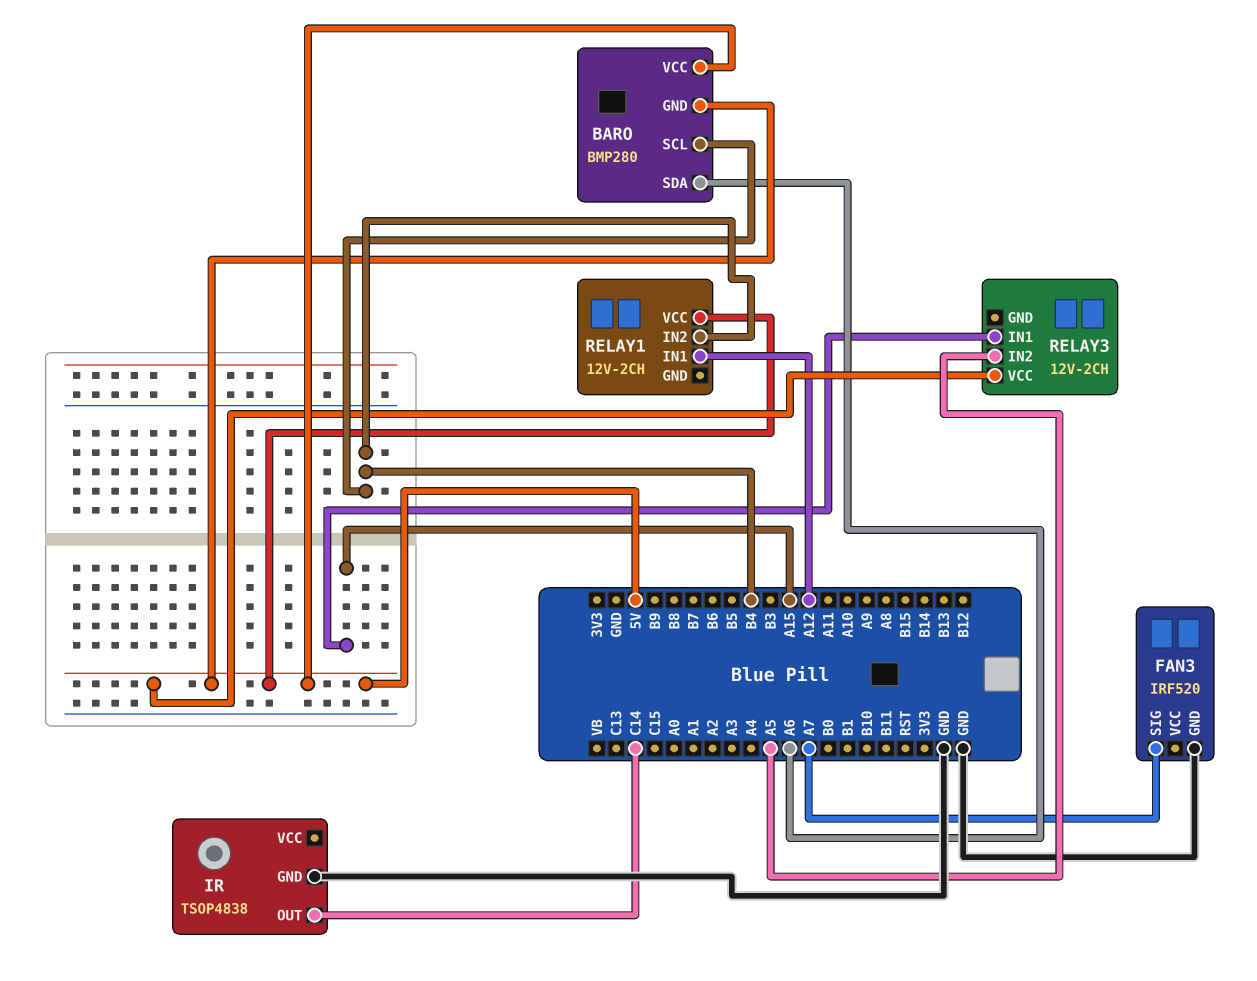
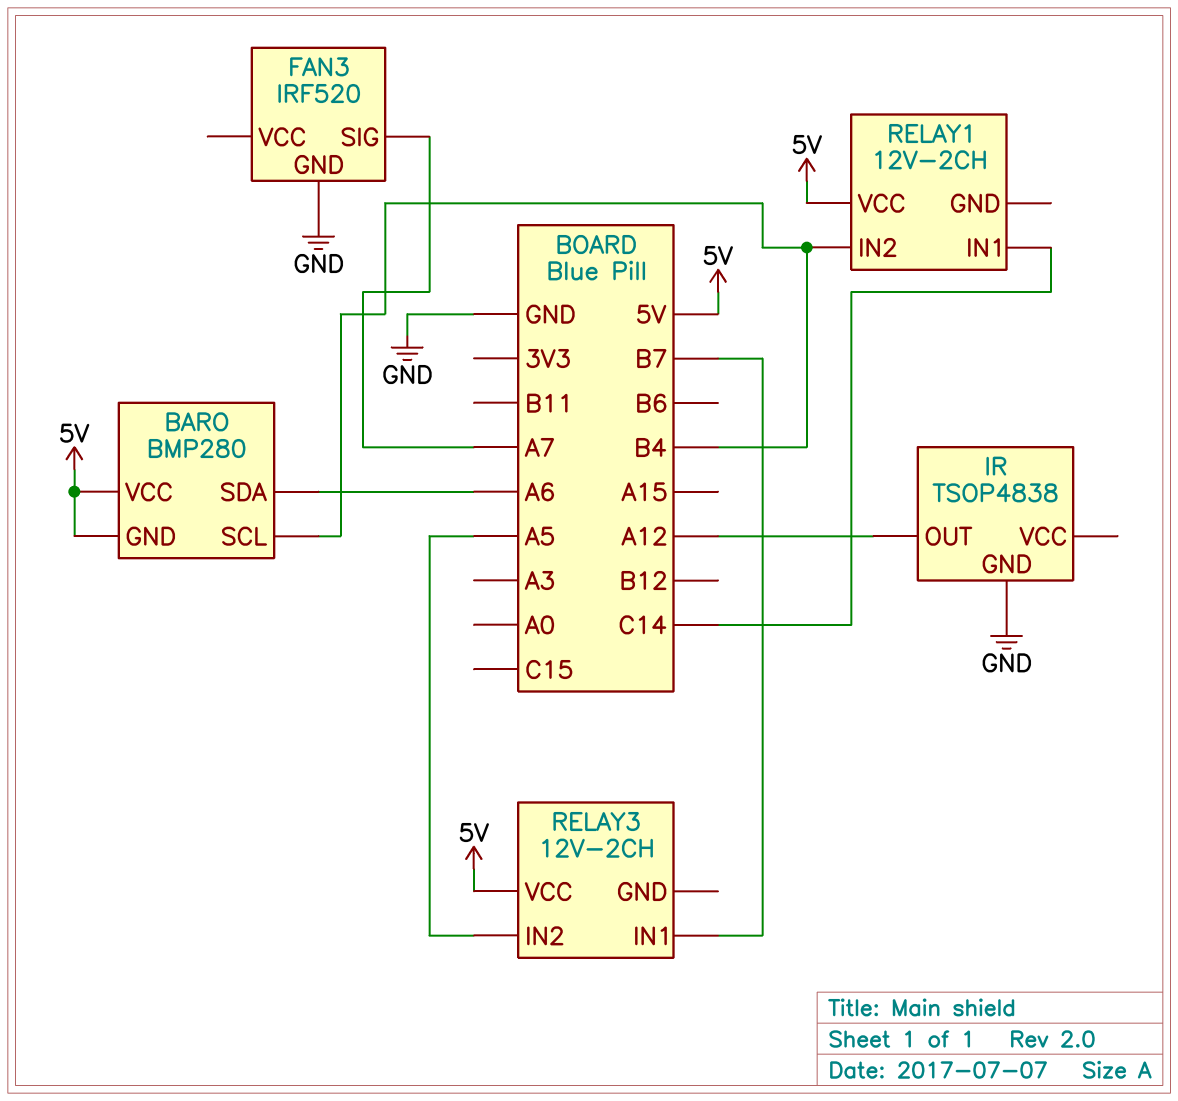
IR pin OUT: C14 -> A12
RELAY1 pin IN1: A12 -> C14
RELAY3 pin IN1: A15 -> B7

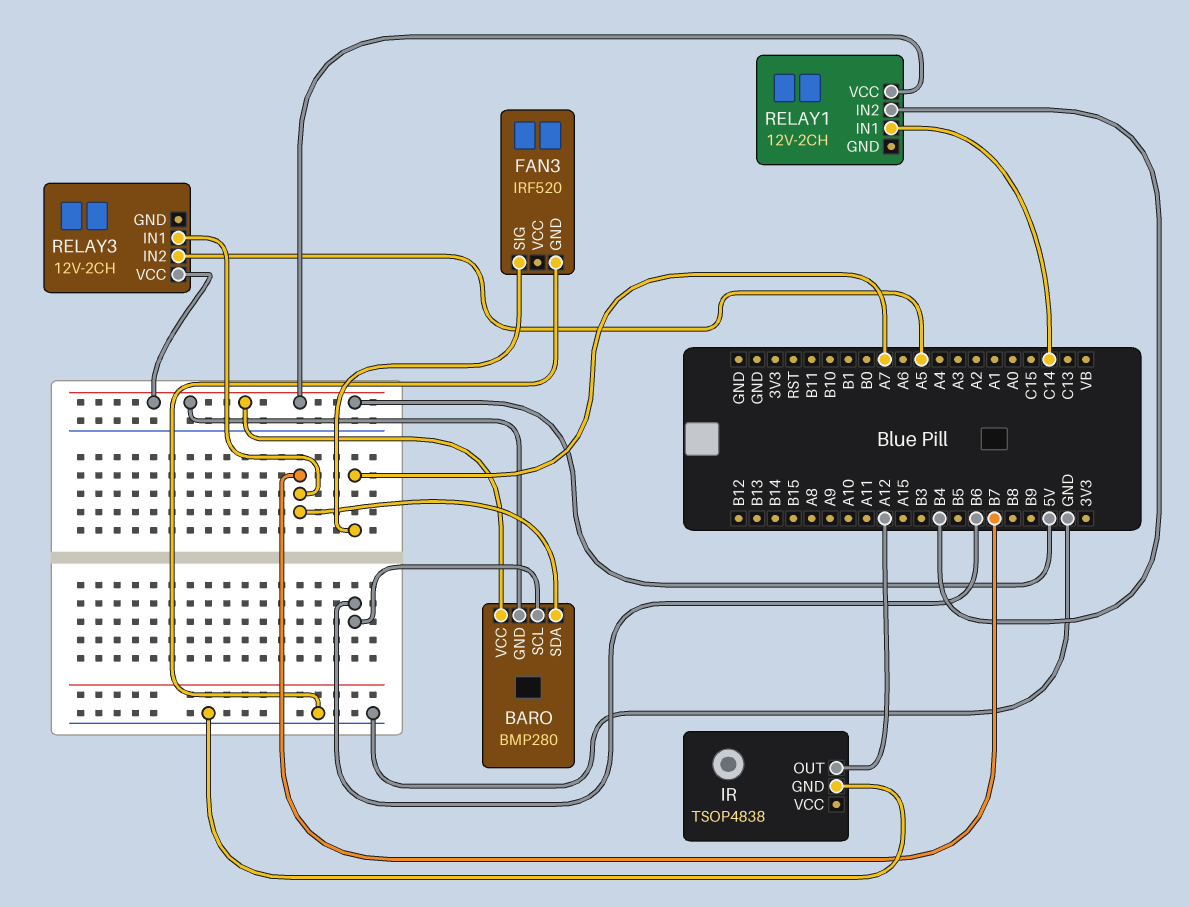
BARO pin SCL: B4 -> B6
BARO pin SDA: A6 -> B7

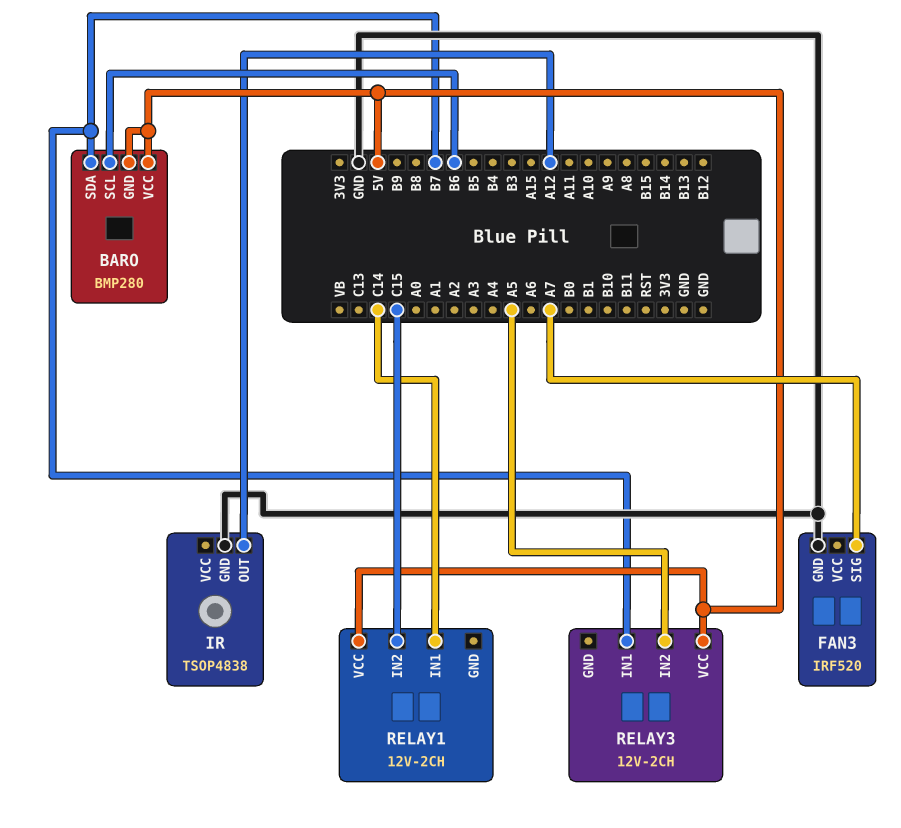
RELAY1 pin IN2: B4 -> C15

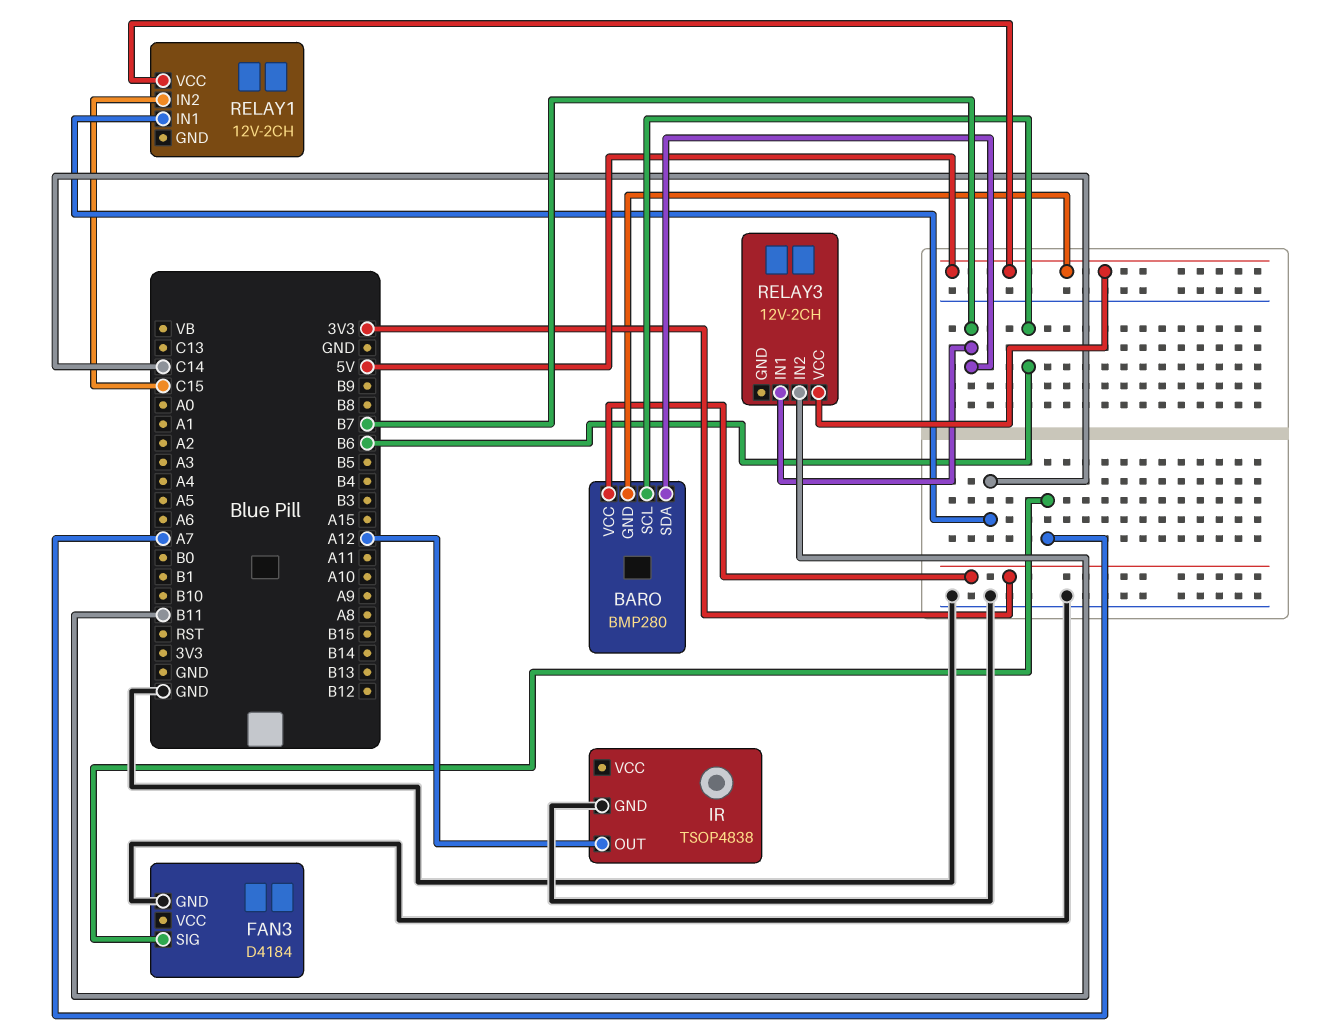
BARO pin VCC: 5V -> 3V3
FAN3: IRF520 -> D4184
RELAY3 pin IN2: A5 -> B11

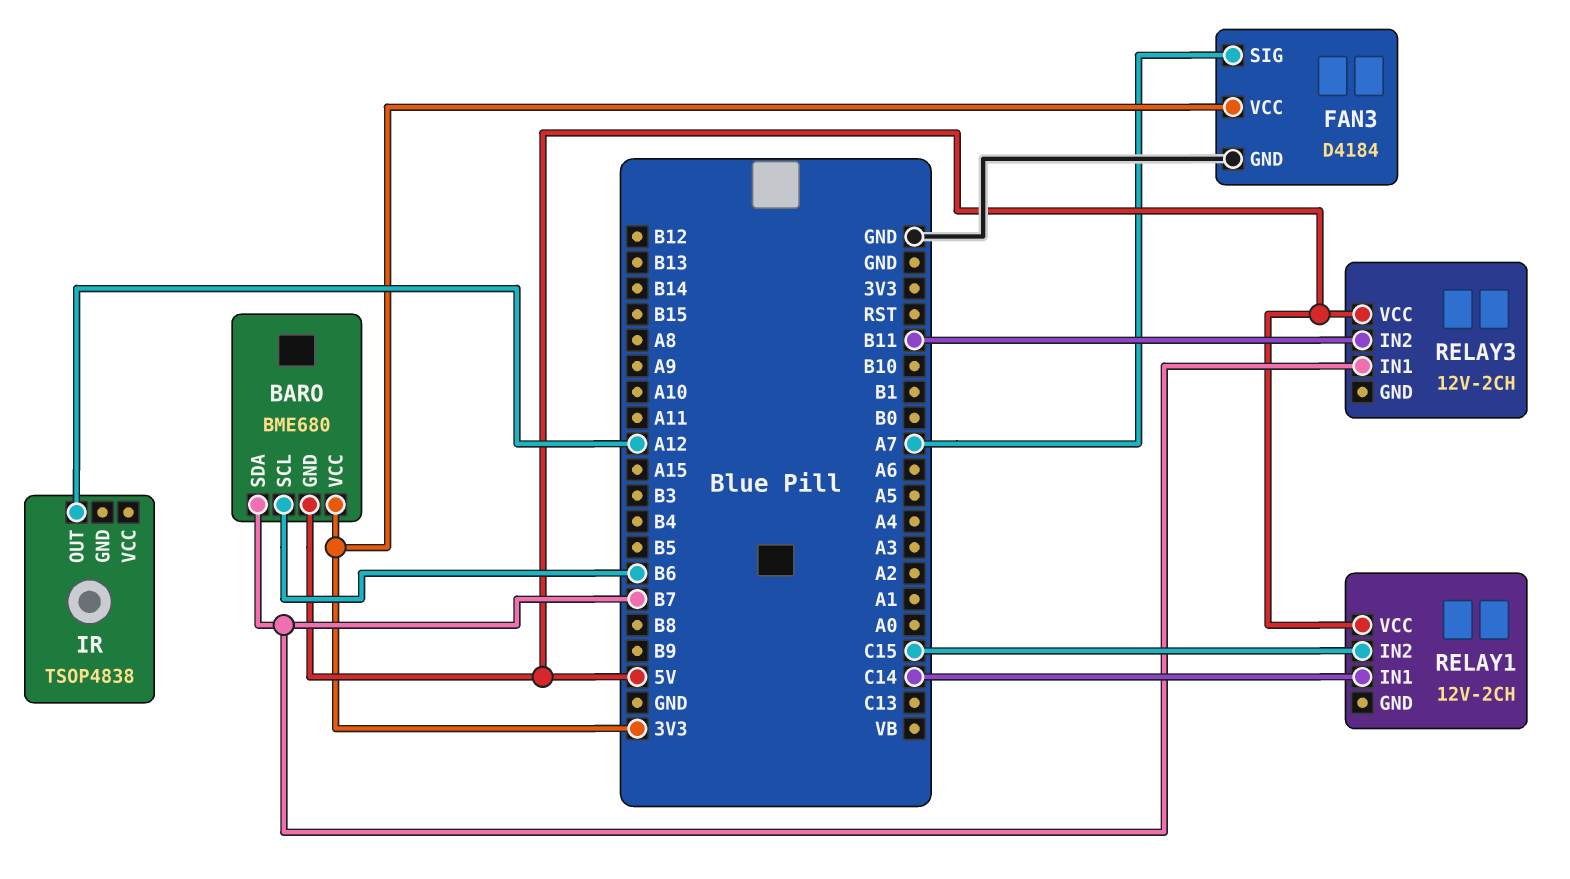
BARO: BMP280 -> BME680
FAN3 pin VCC: none -> 3V3
IR pin GND: GND -> none

